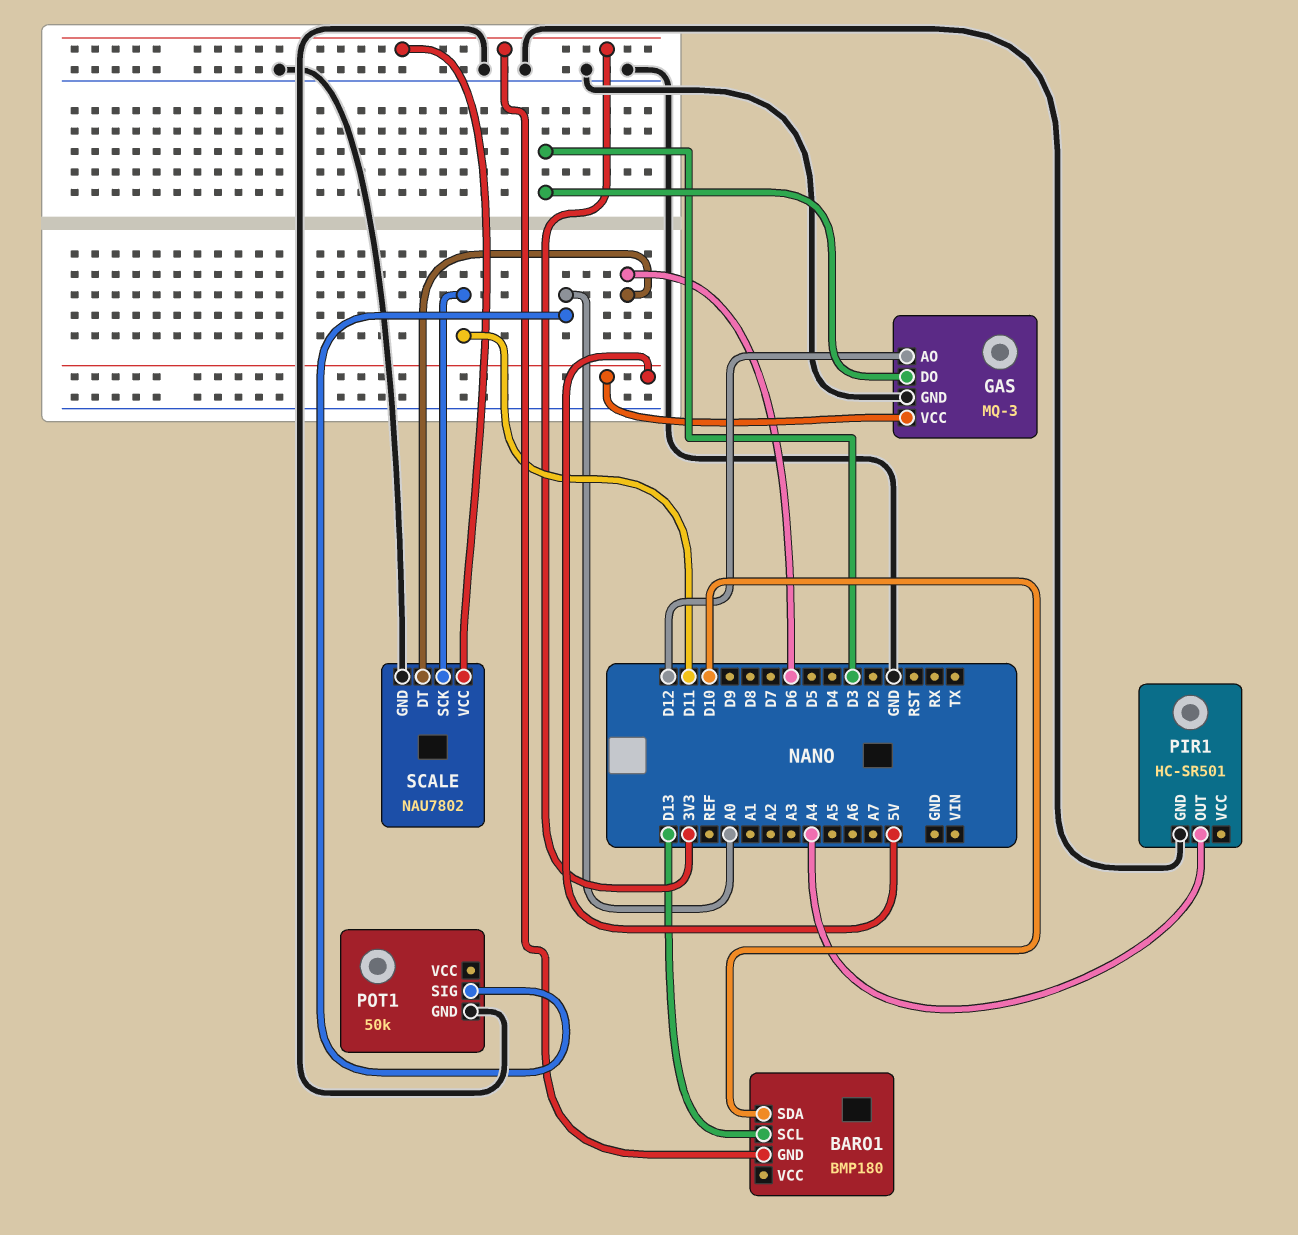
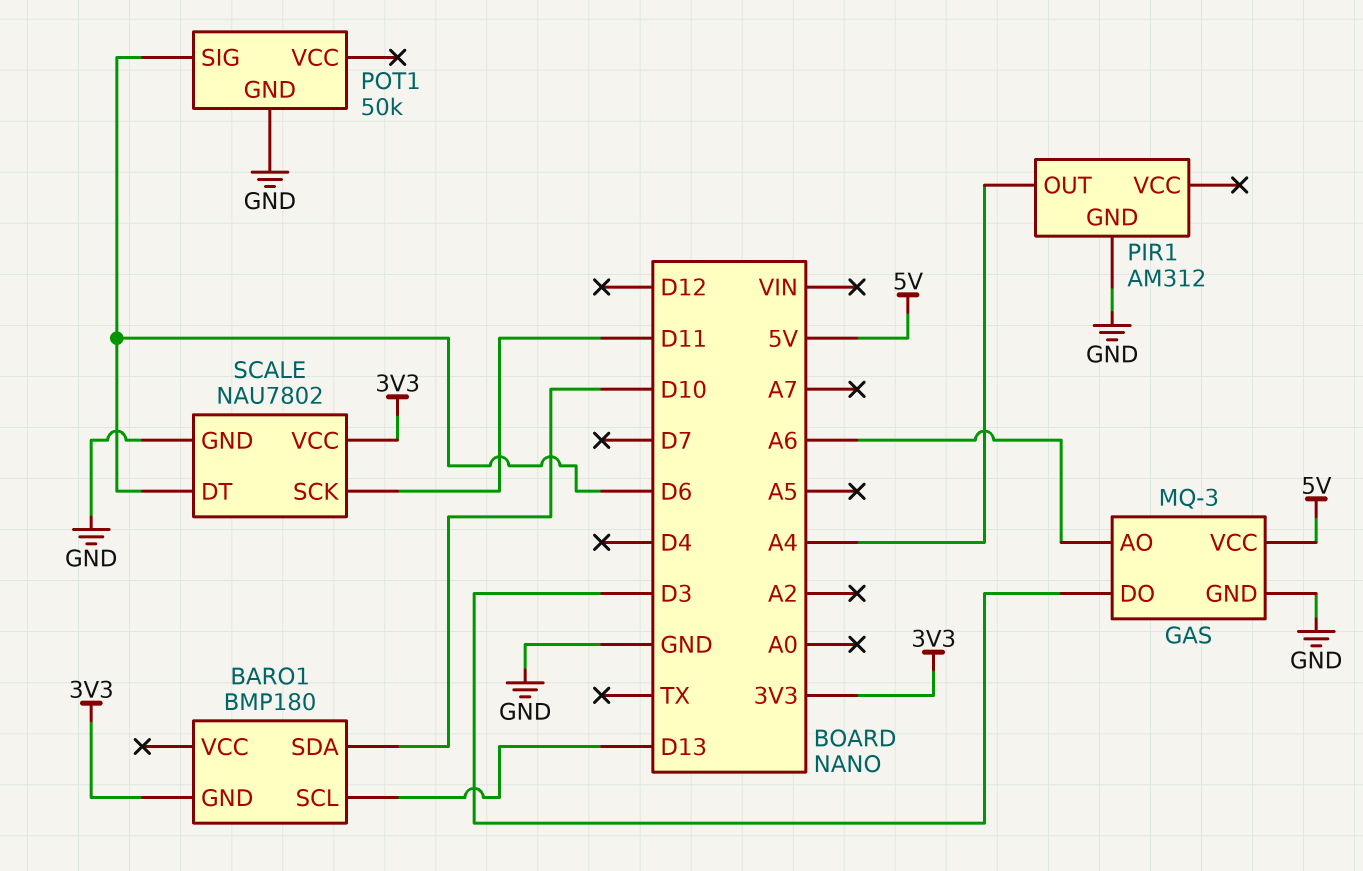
GAS pin AO: D12 -> A6
PIR1: HC-SR501 -> AM312
POT1 pin SIG: A0 -> D6

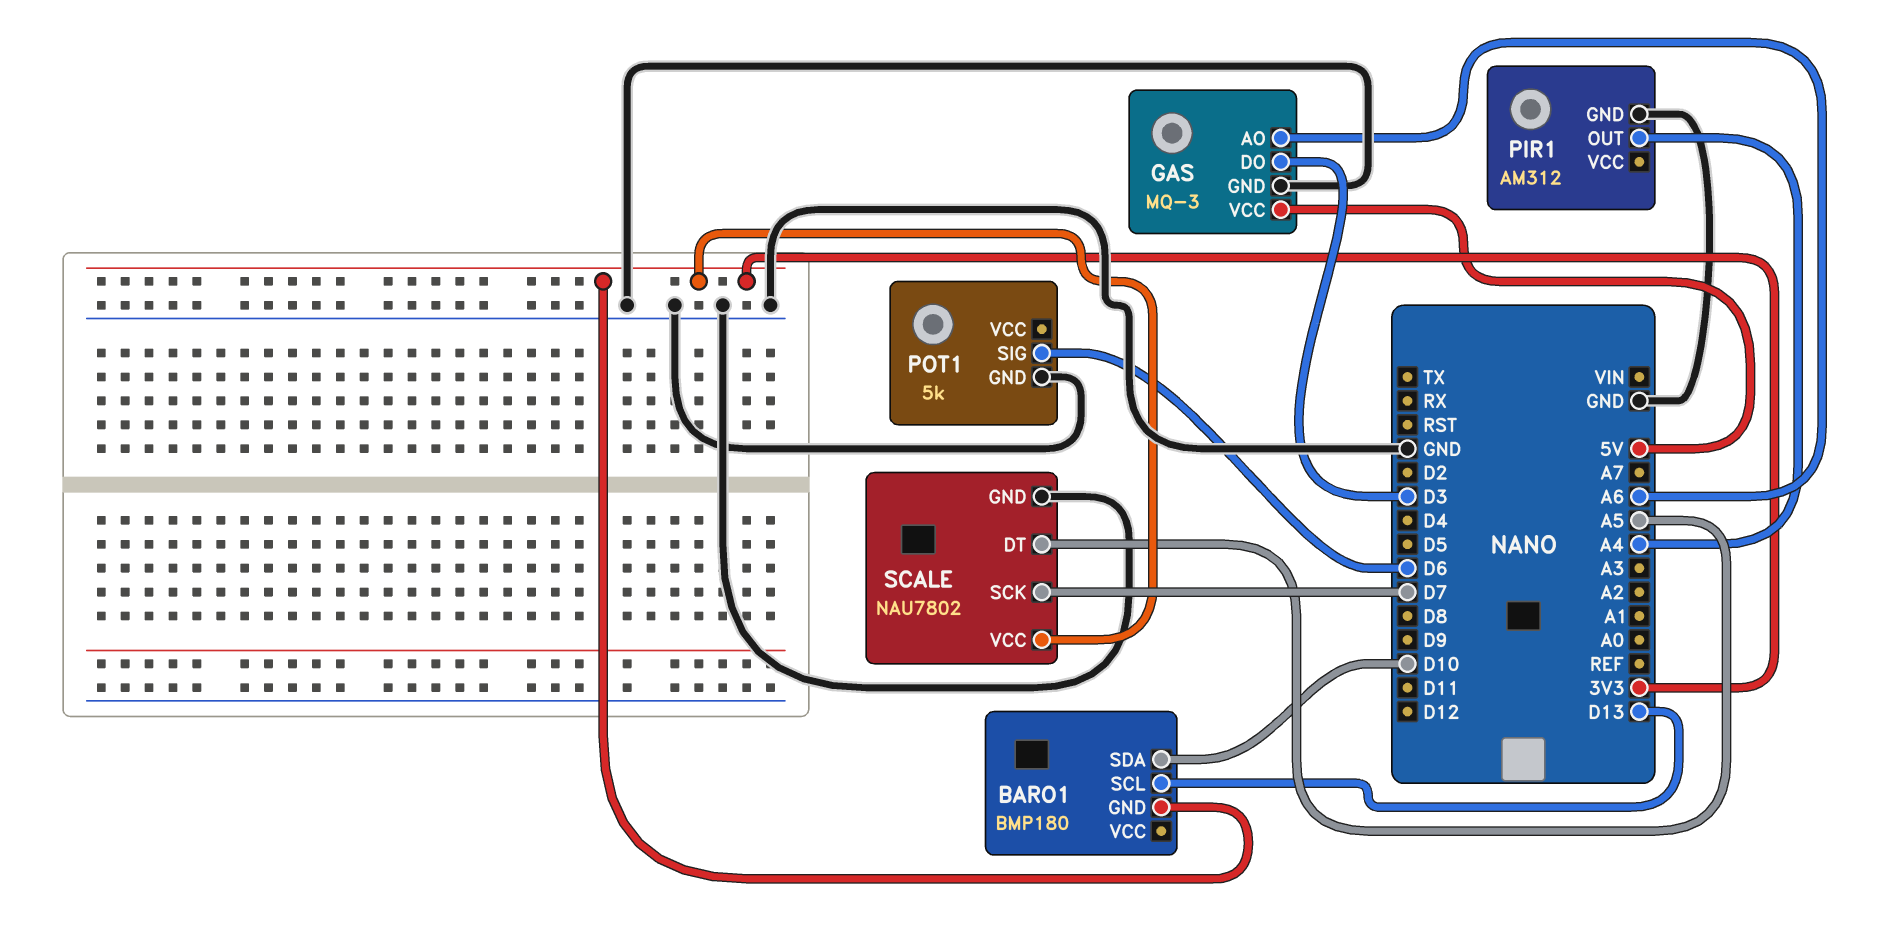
POT1: 50k -> 5k
SCALE pin DT: D6 -> A5
SCALE pin SCK: D11 -> D7

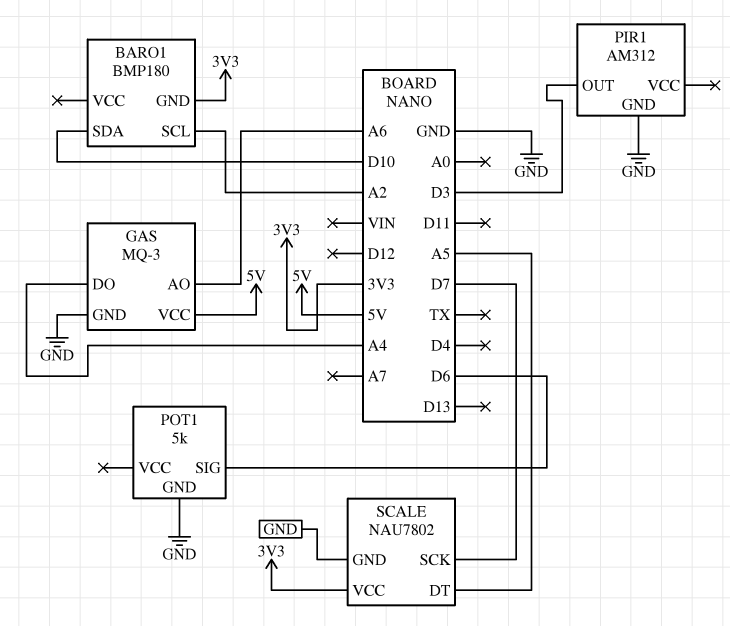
BARO1 pin SCL: D13 -> A2
GAS pin DO: D3 -> A4
PIR1 pin OUT: A4 -> D3

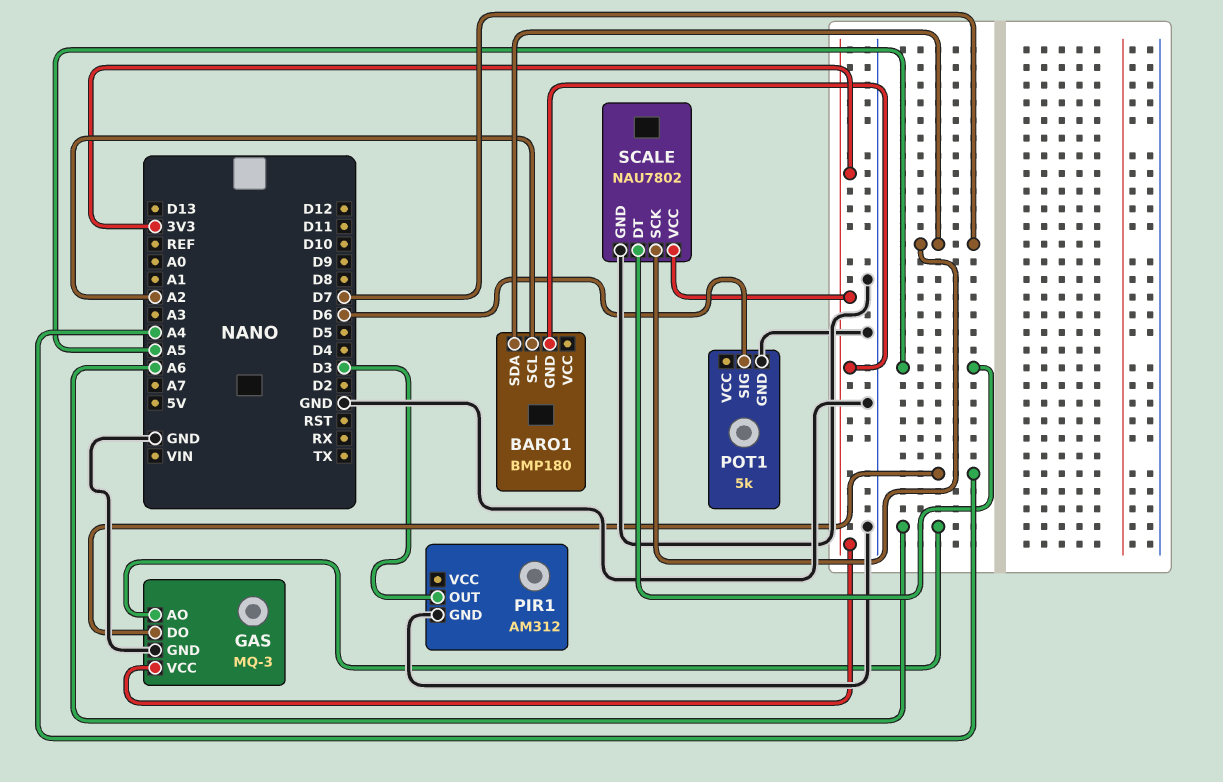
BARO1 pin SDA: D10 -> D7
GAS pin VCC: 5V -> 3V3

